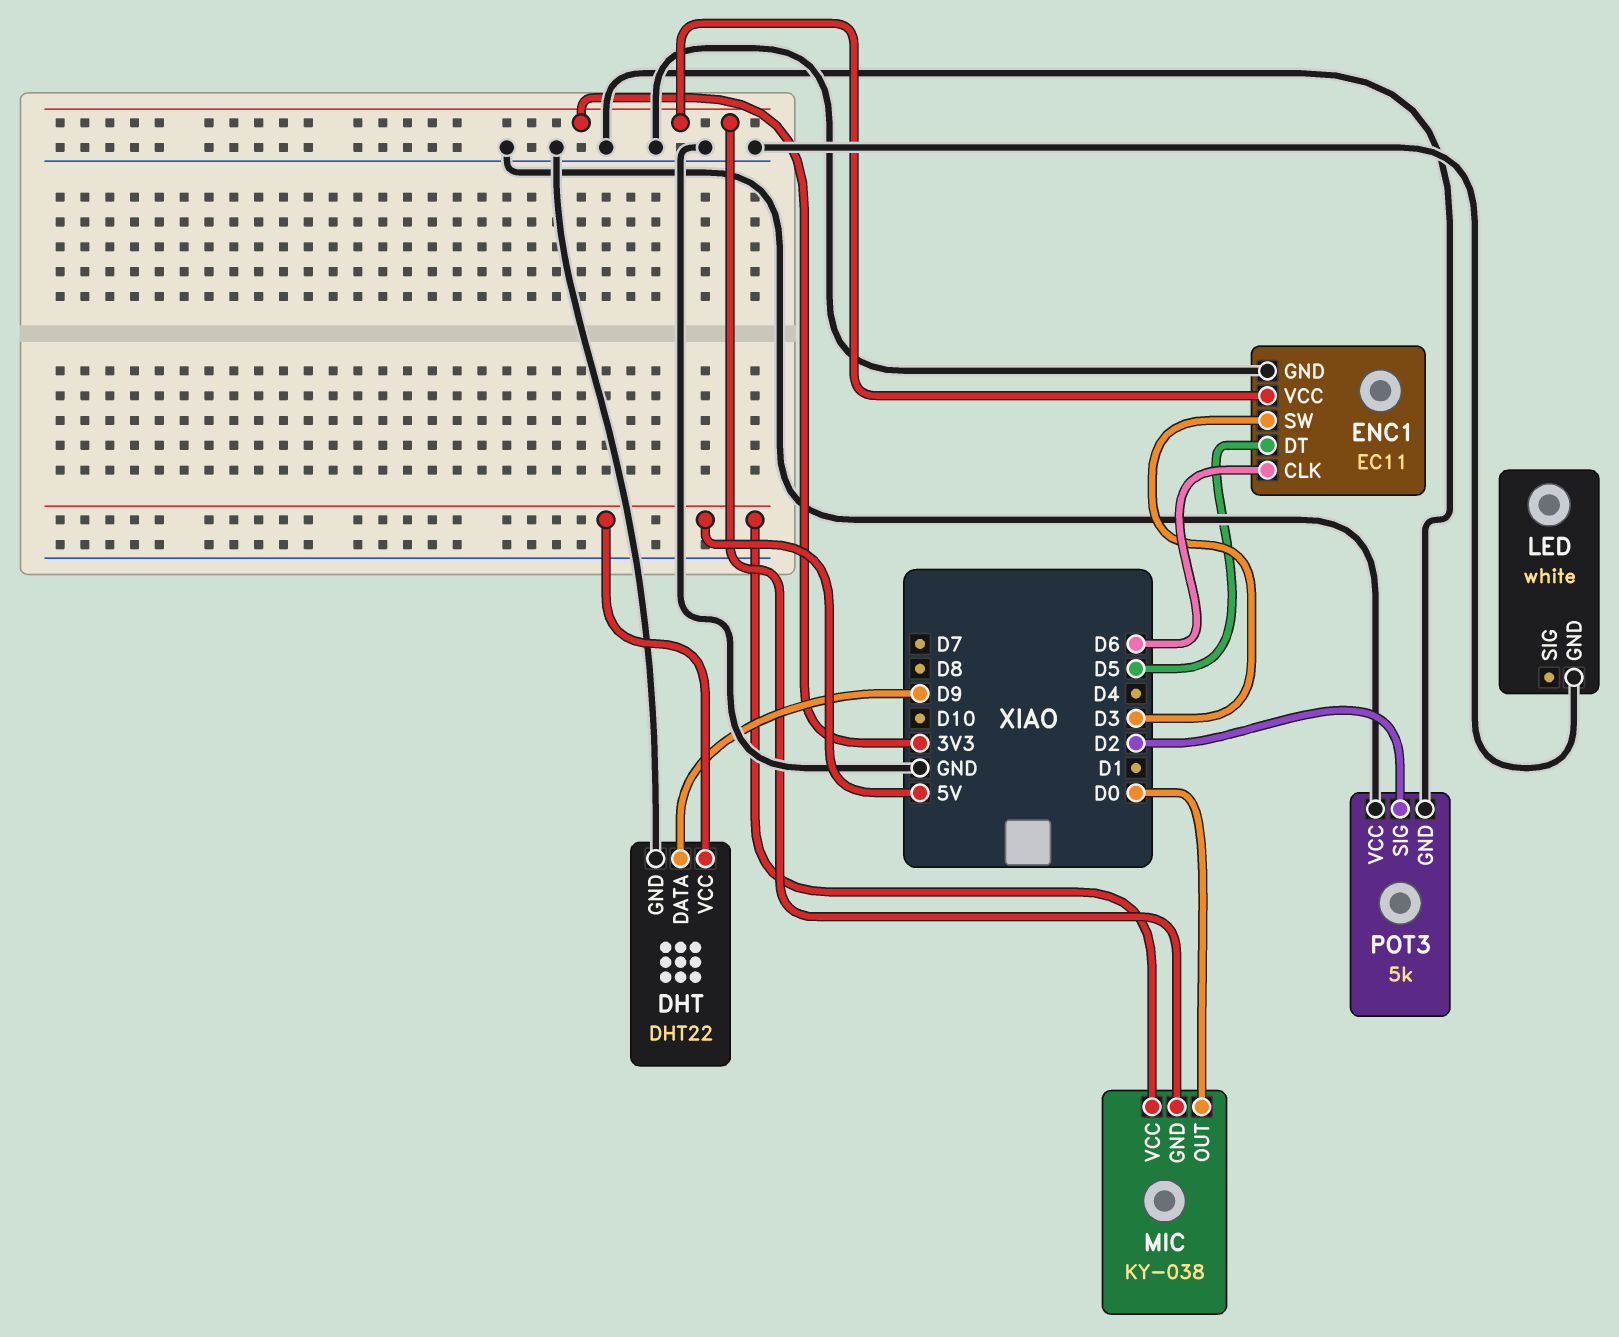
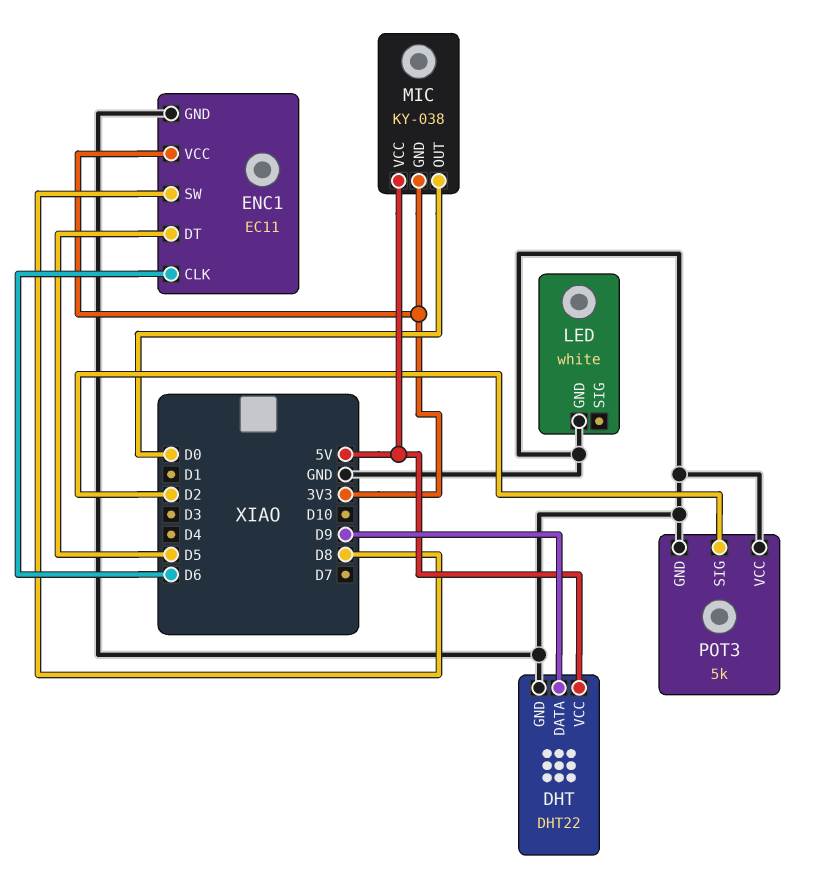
ENC1 pin SW: D3 -> D8

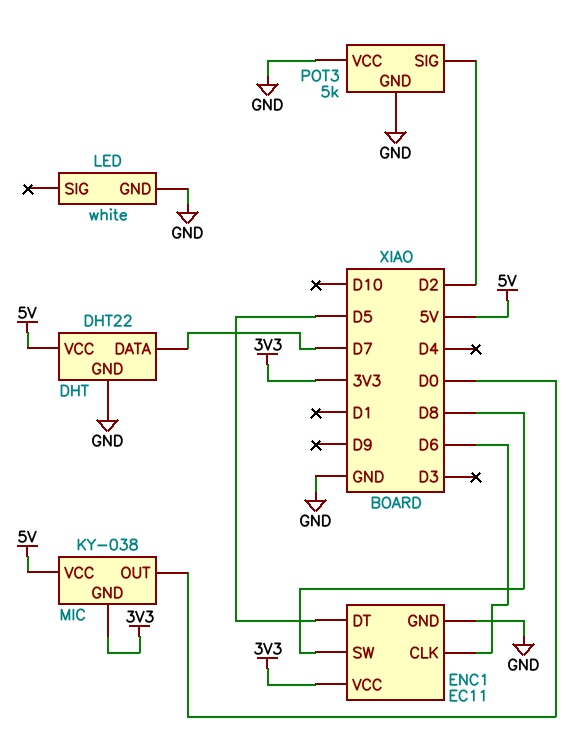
DHT pin DATA: D9 -> D7

